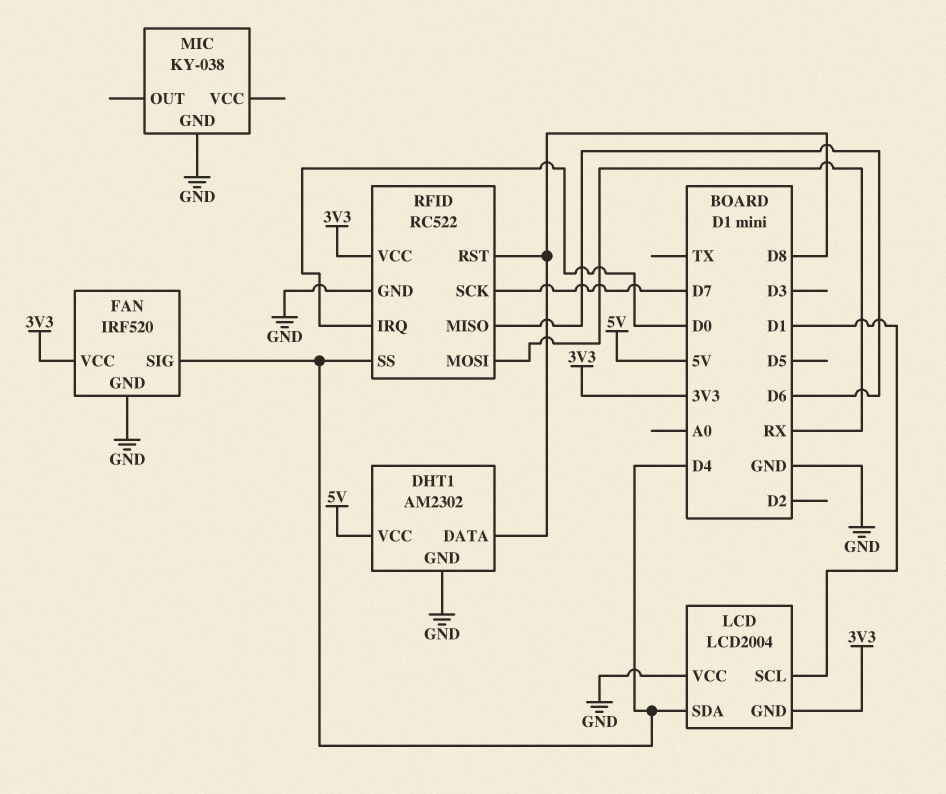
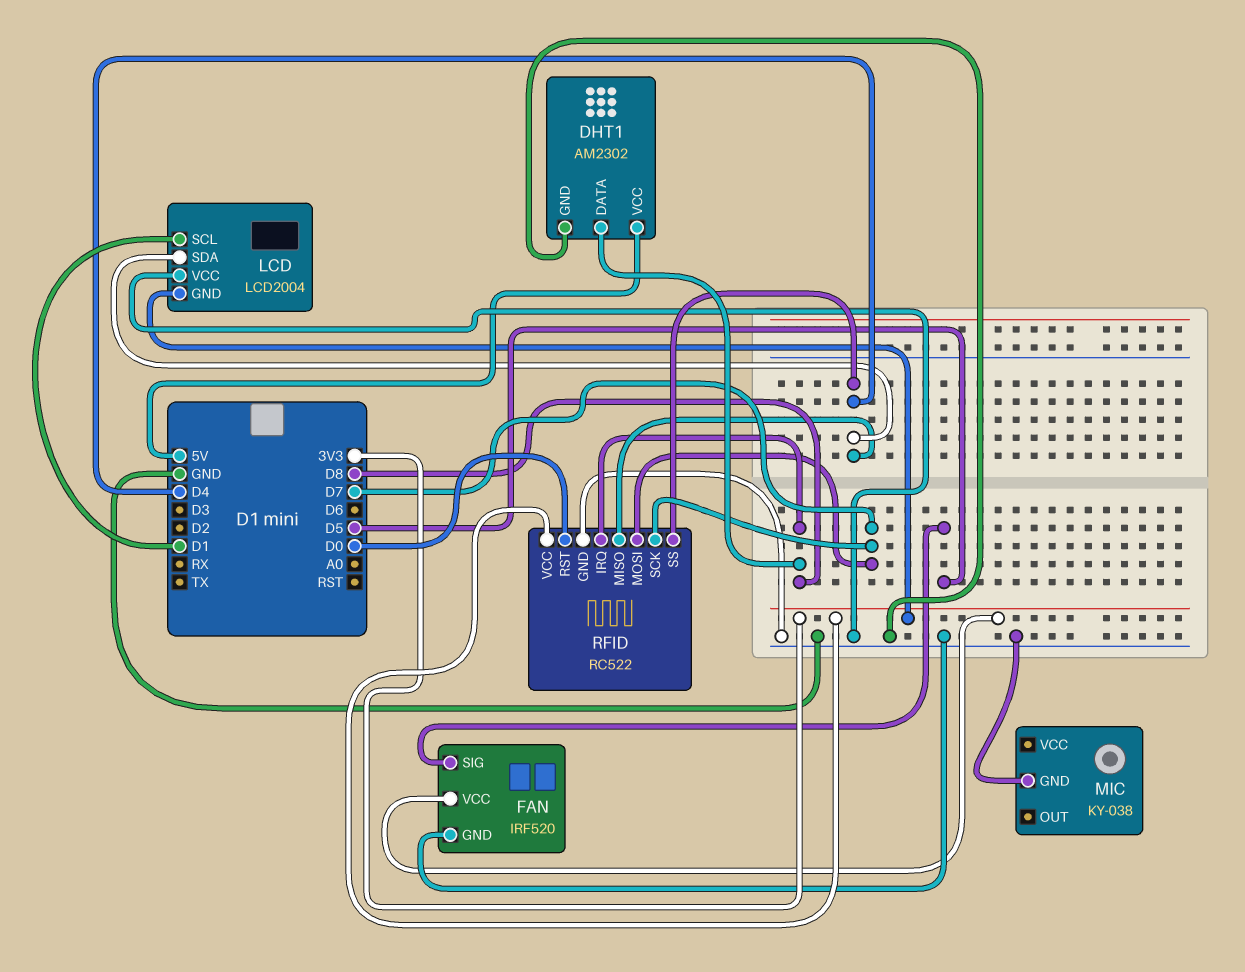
FAN pin SIG: D4 -> D5
RFID pin IRQ: D0 -> D8
RFID pin MISO: D6 -> D4
RFID pin MOSI: RX -> D7
RFID pin RST: D8 -> D0

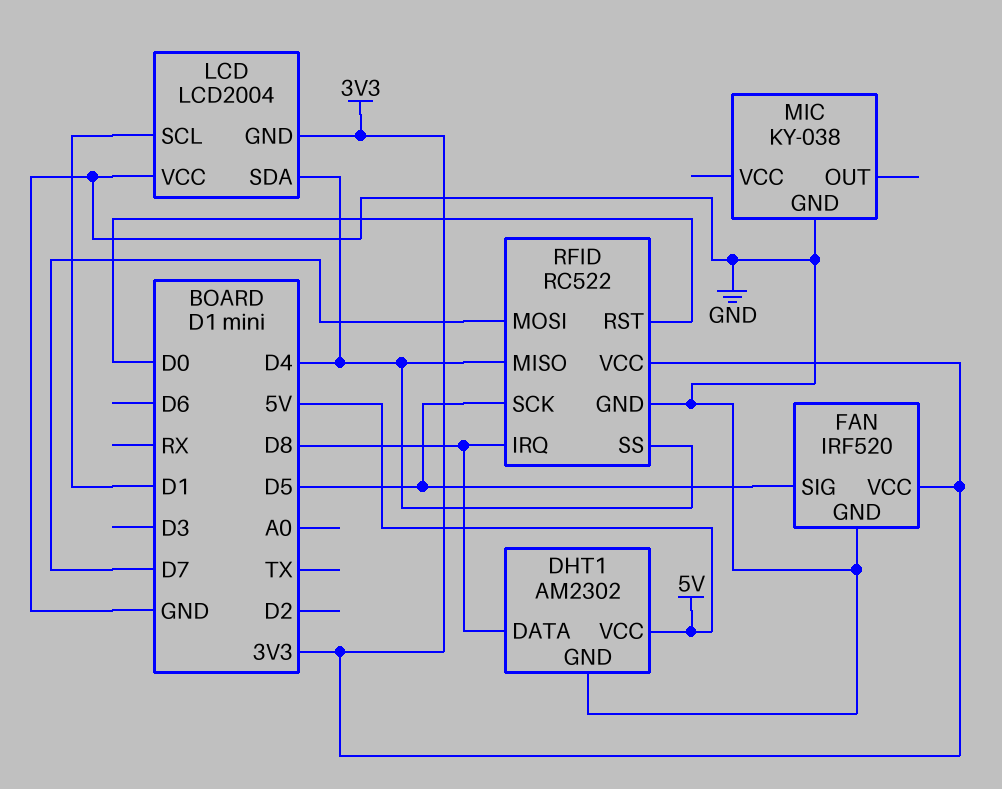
RFID pin SCK: D7 -> D5

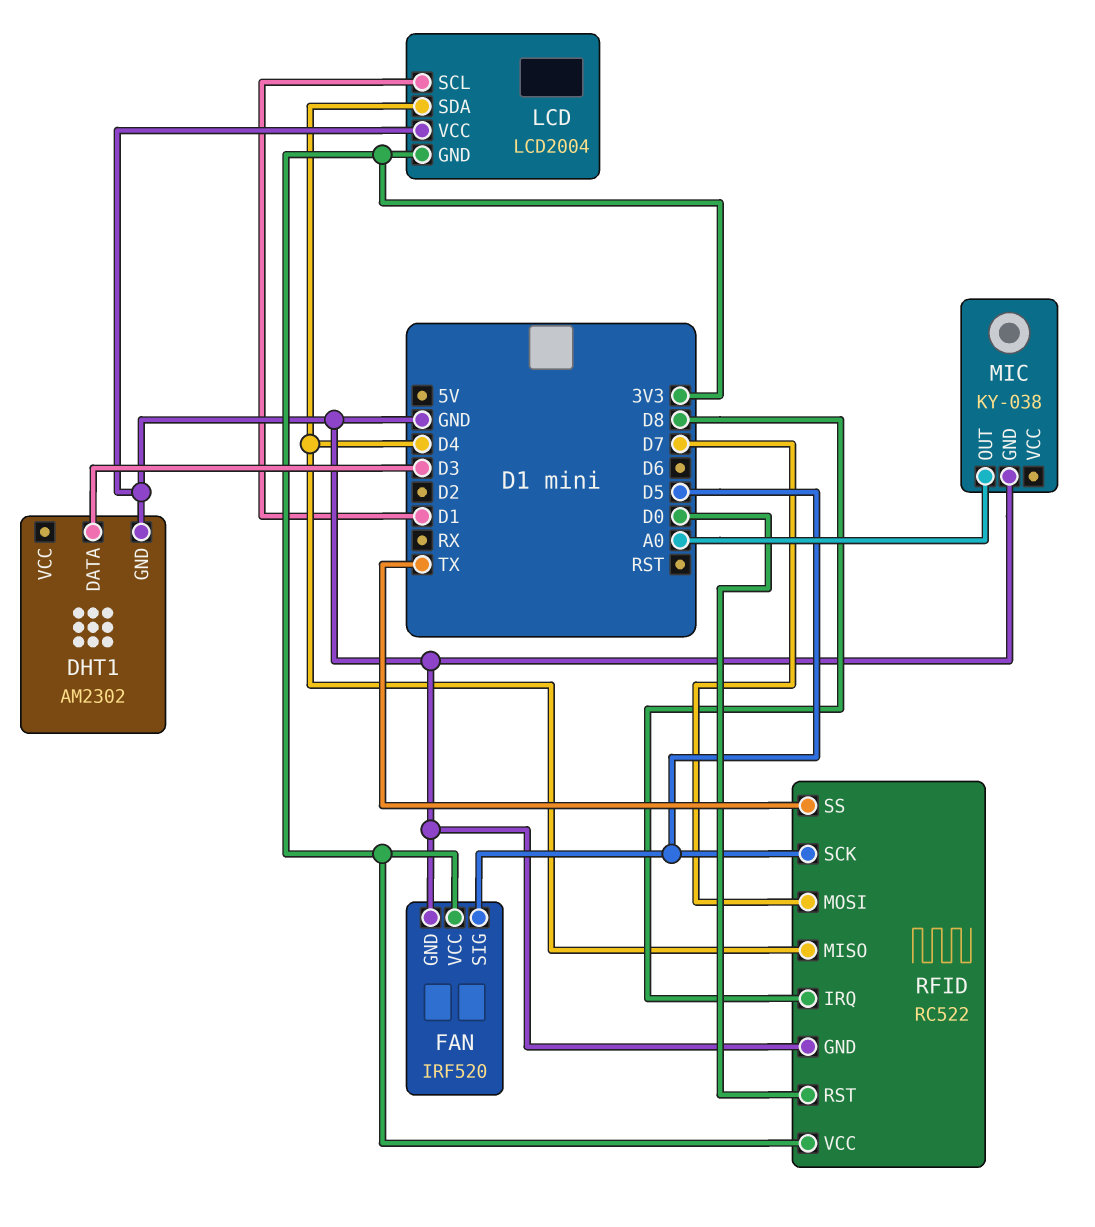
DHT1 pin DATA: D8 -> D3
DHT1 pin VCC: 5V -> none
MIC pin OUT: none -> A0
RFID pin SS: D4 -> TX

